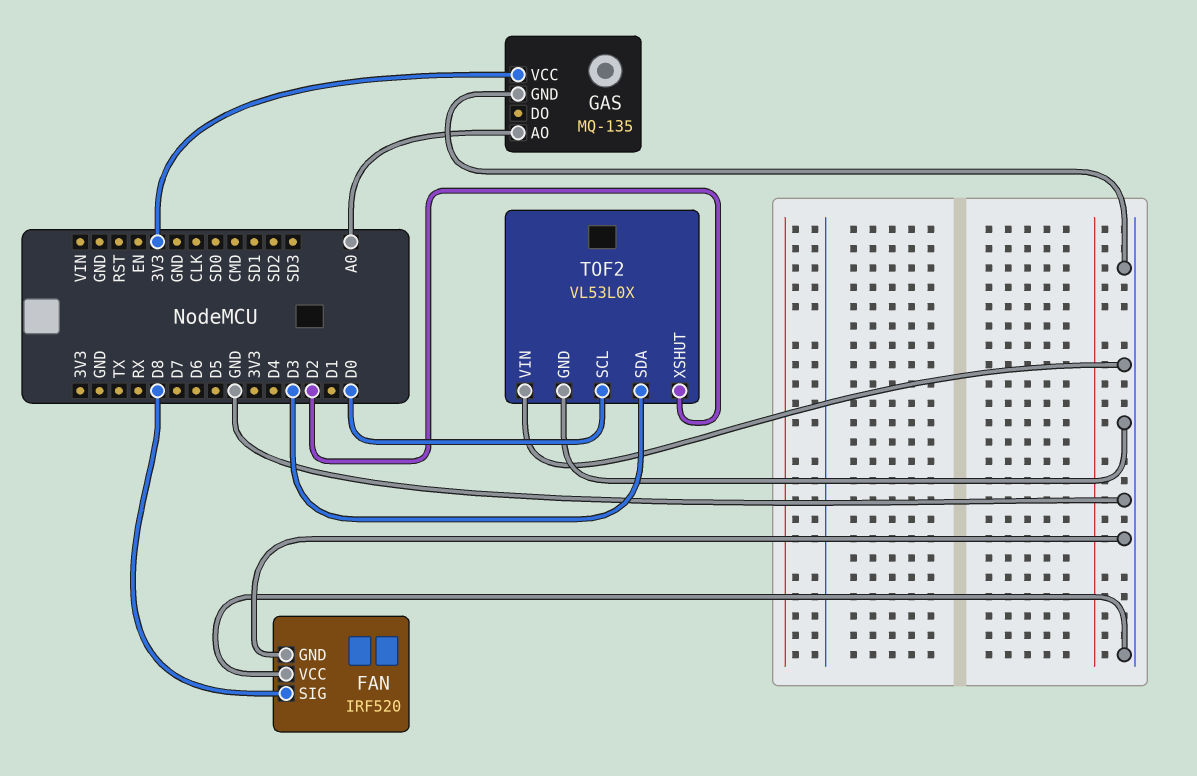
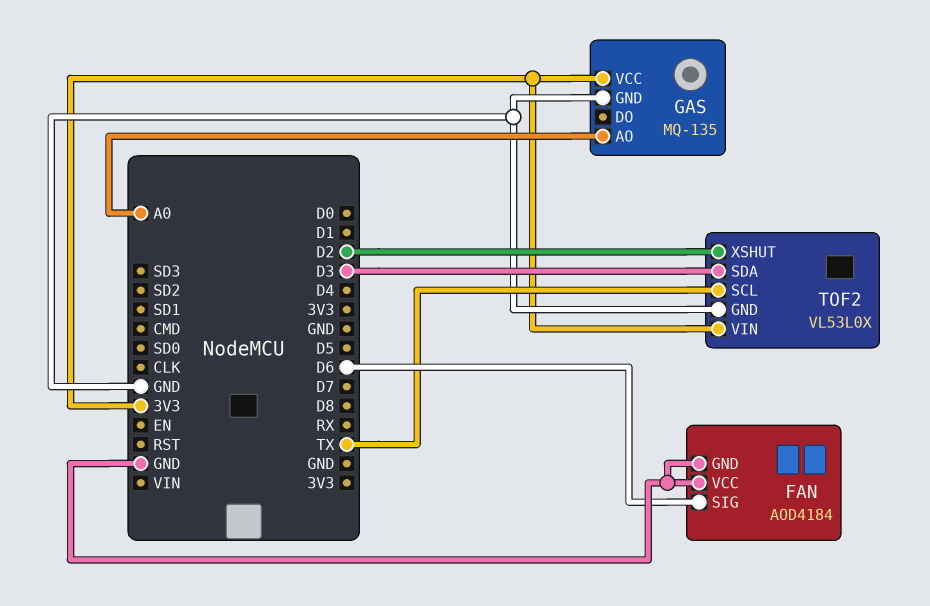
FAN: IRF520 -> AOD4184
FAN pin SIG: D8 -> D6
TOF2 pin SCL: D0 -> TX
TOF2 pin VIN: GND -> 3V3

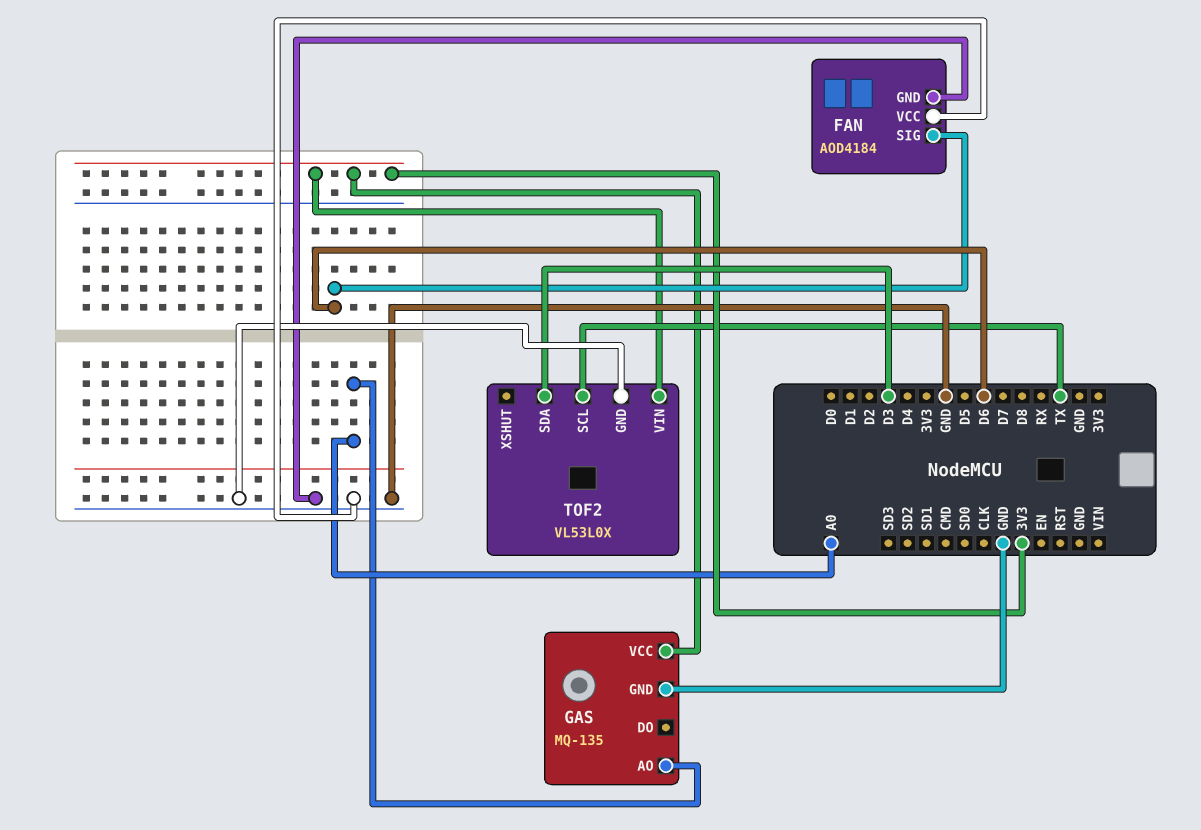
TOF2 pin XSHUT: D2 -> none

